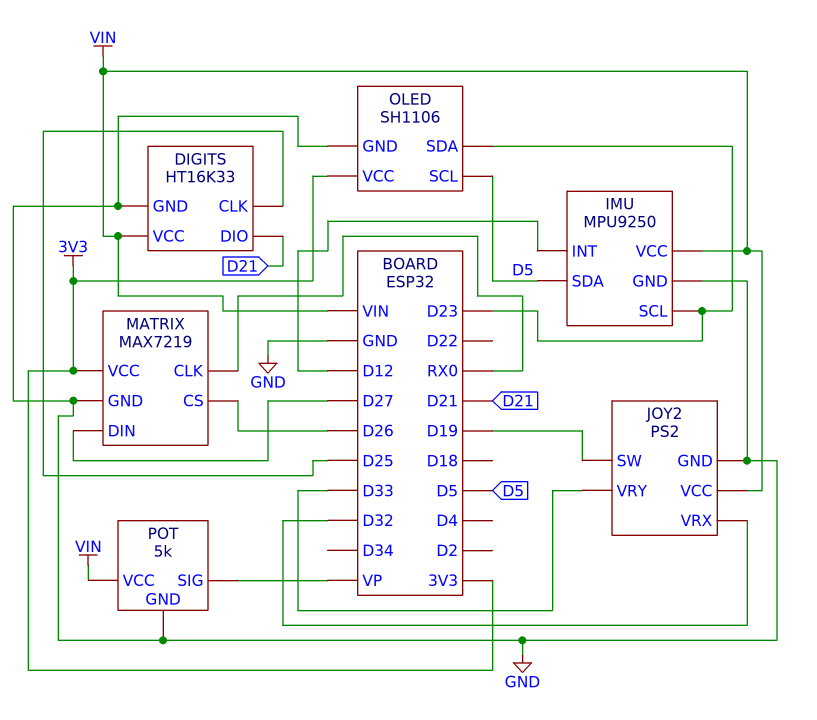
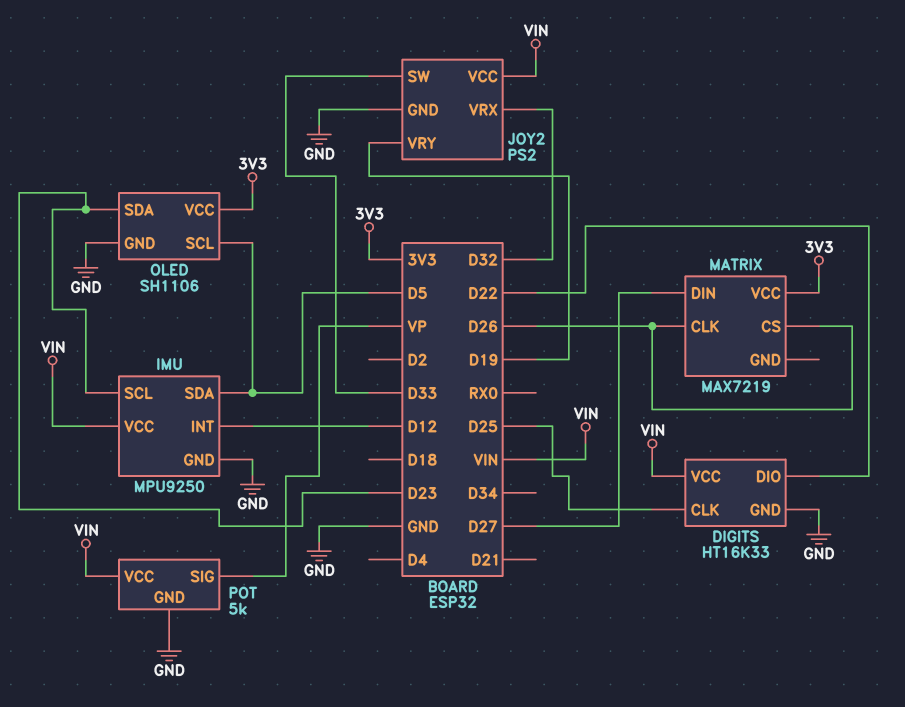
DIGITS pin DIO: D21 -> D22
JOY2 pin SW: D19 -> D33
JOY2 pin VRY: D33 -> D19
MATRIX pin CLK: RX0 -> D26
MATRIX pin GND: GND -> none

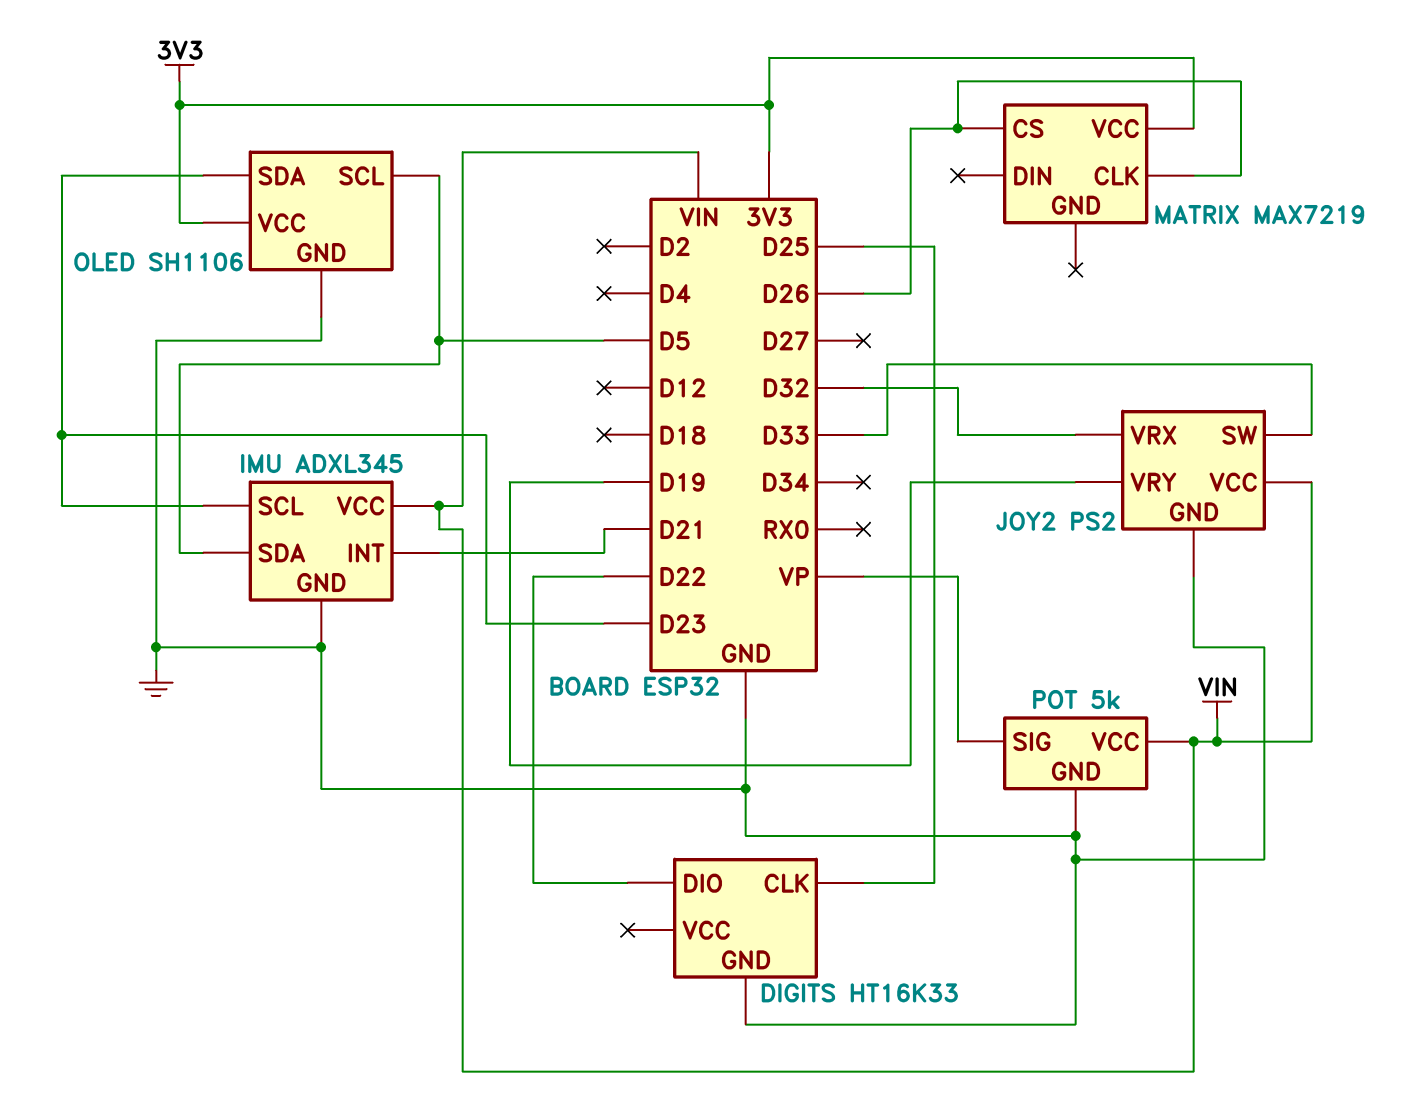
DIGITS pin VCC: VIN -> none
IMU: MPU9250 -> ADXL345
IMU pin INT: D12 -> D21
MATRIX pin DIN: D27 -> none

